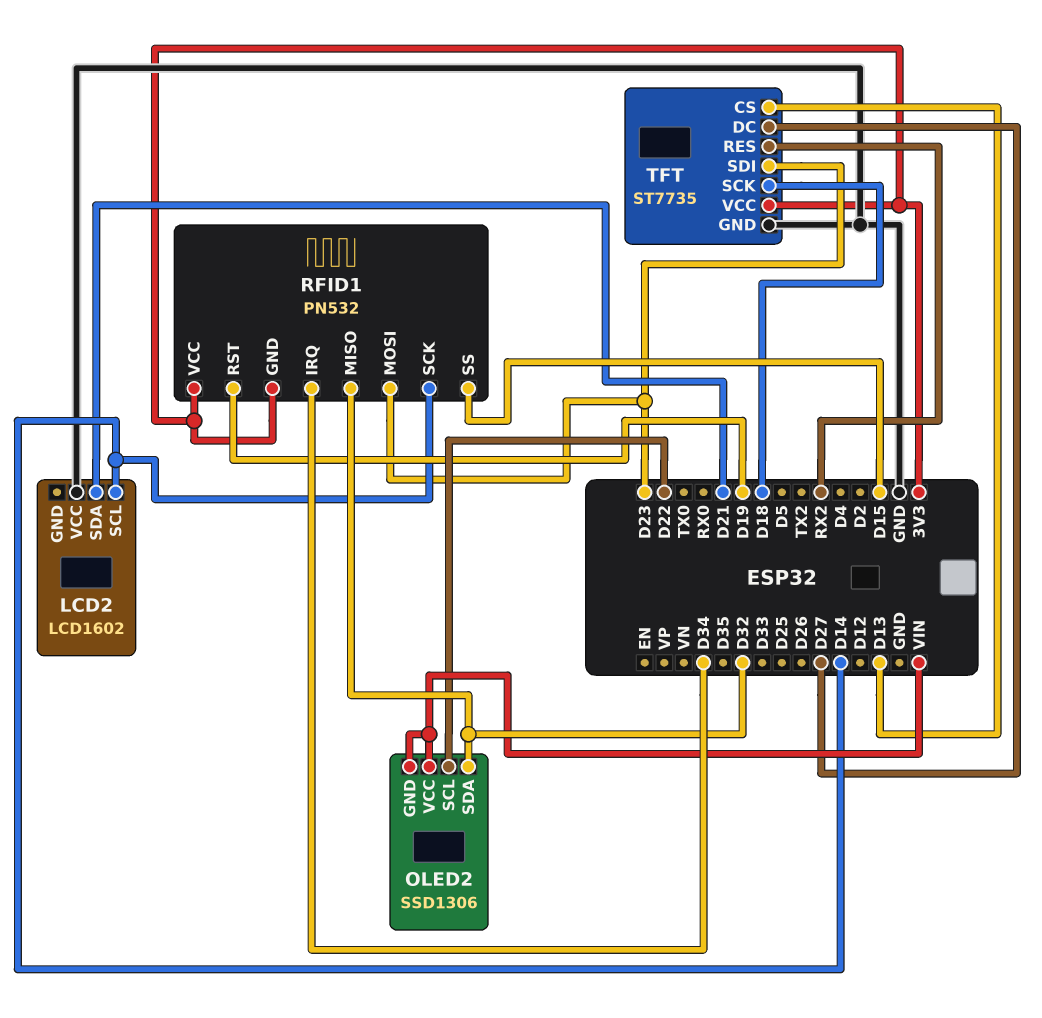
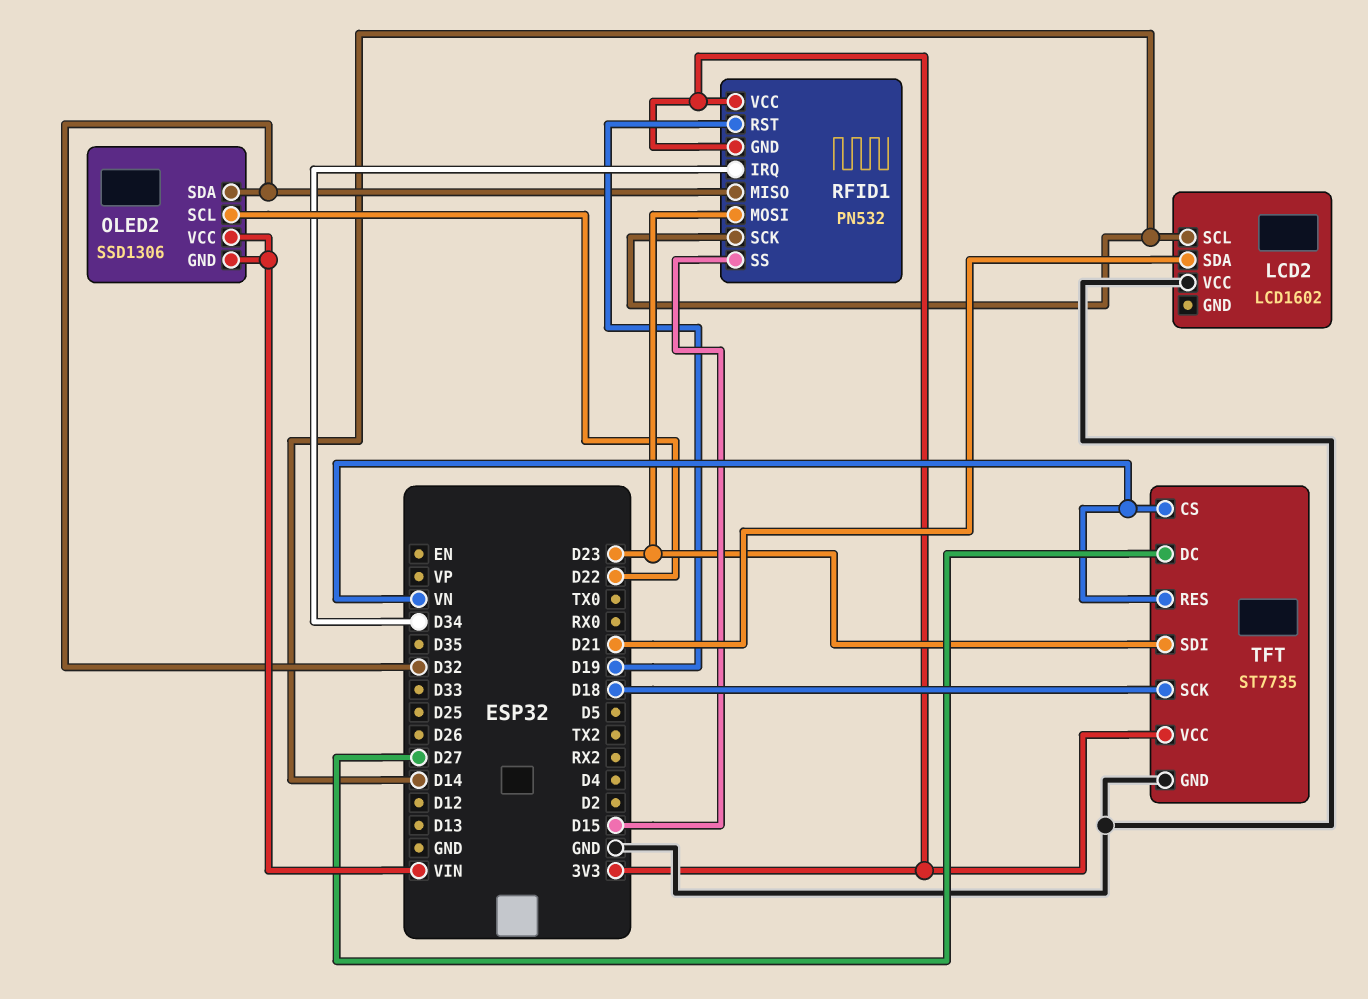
TFT pin CS: D13 -> VN
TFT pin RES: RX2 -> VN

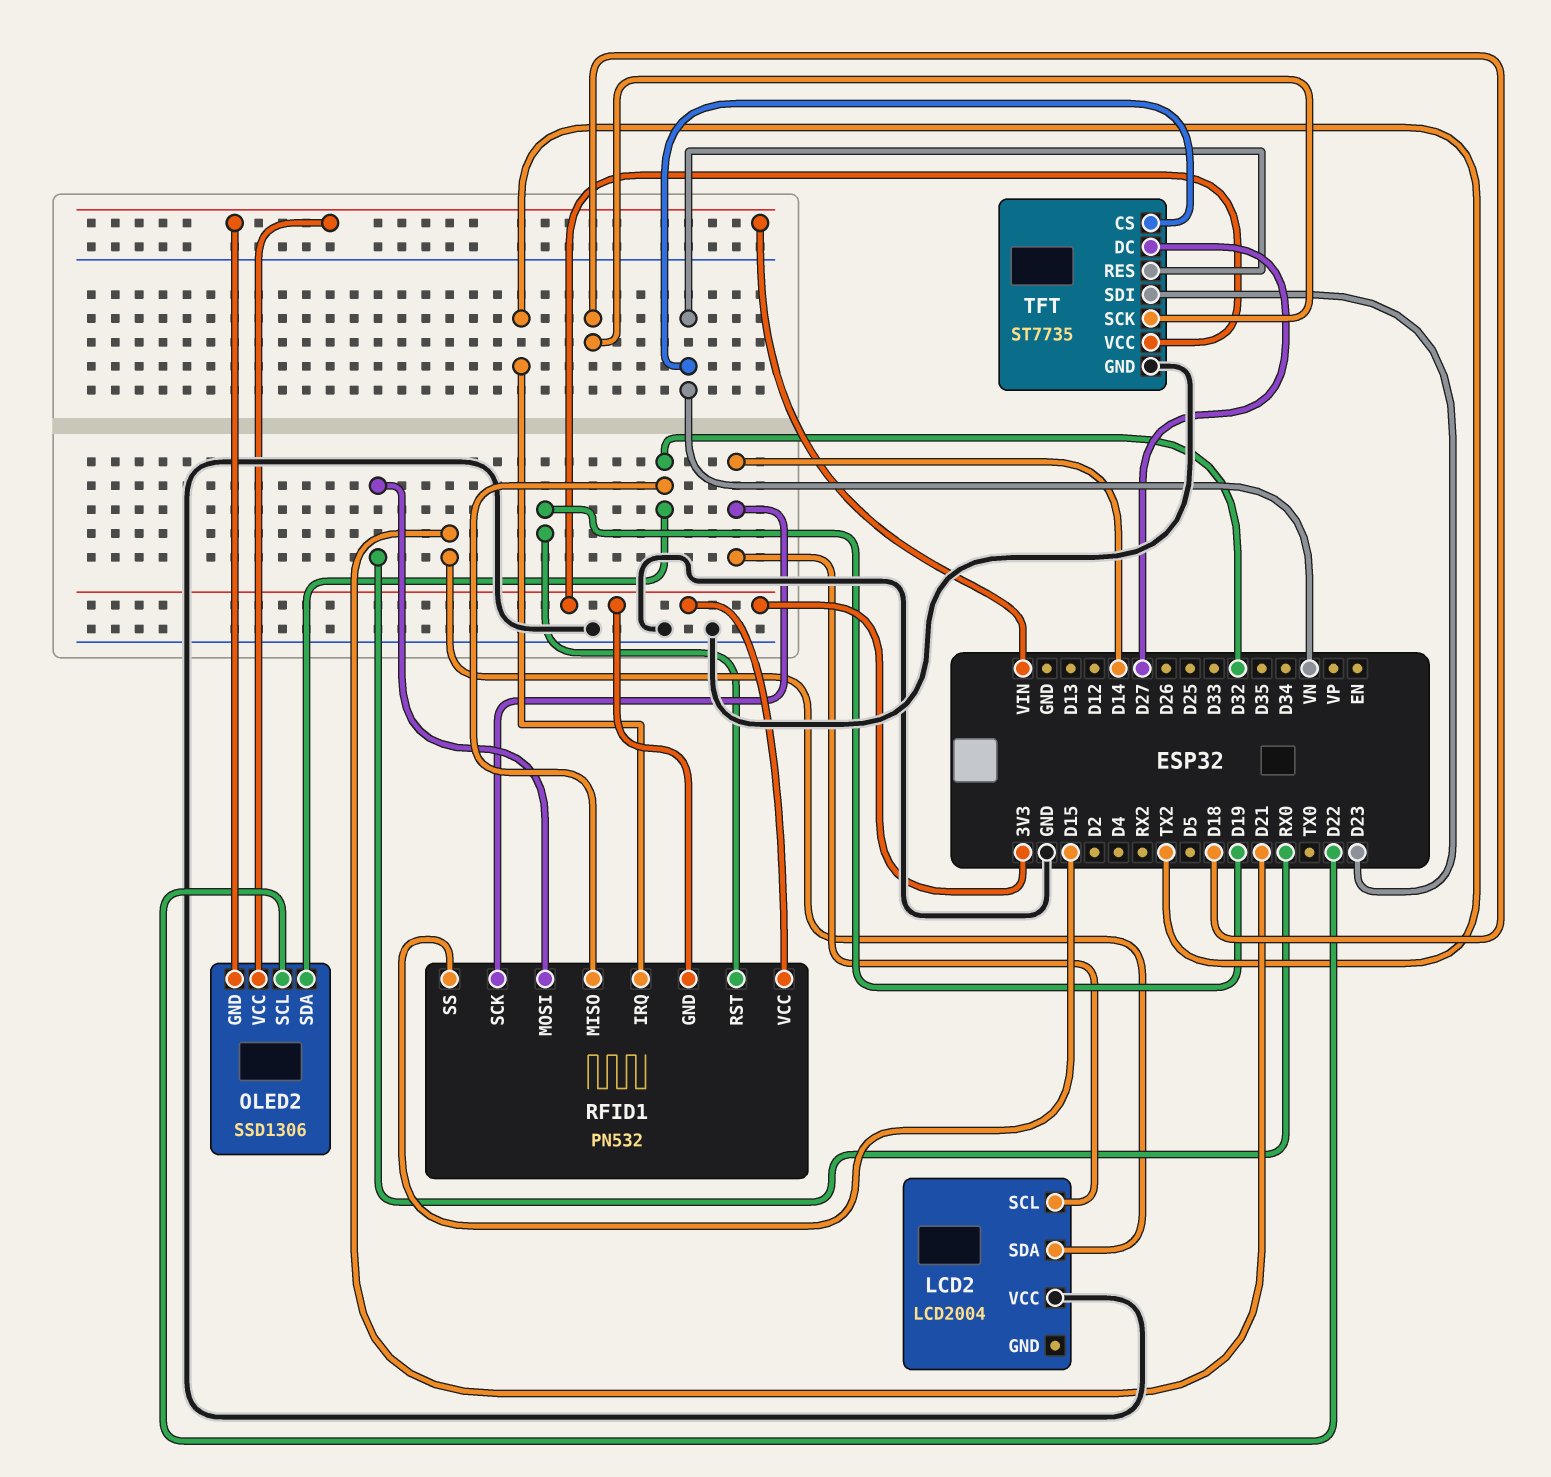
LCD2: LCD1602 -> LCD2004
RFID1 pin IRQ: D34 -> TX2
RFID1 pin MOSI: D23 -> RX0

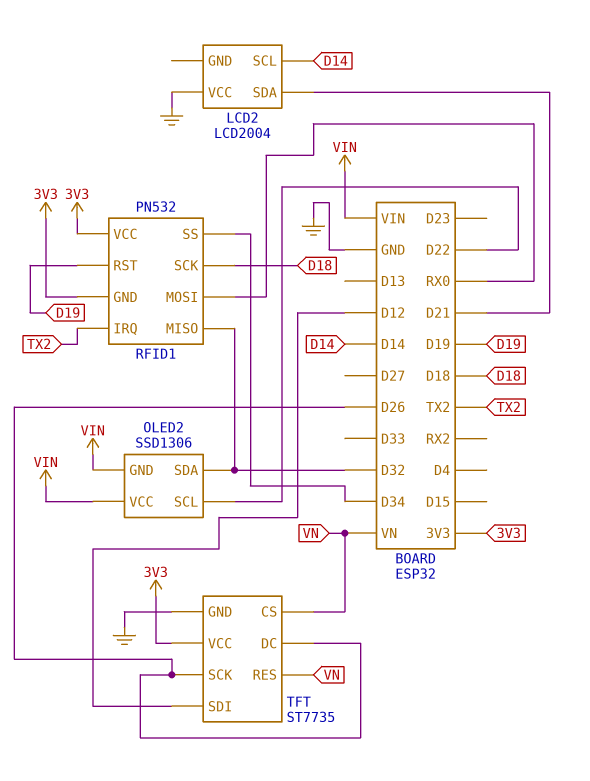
RFID1 pin SCK: D14 -> D18
RFID1 pin SS: D15 -> D34
TFT pin DC: D27 -> D26
TFT pin SCK: D18 -> D26
TFT pin SDI: D23 -> D12

